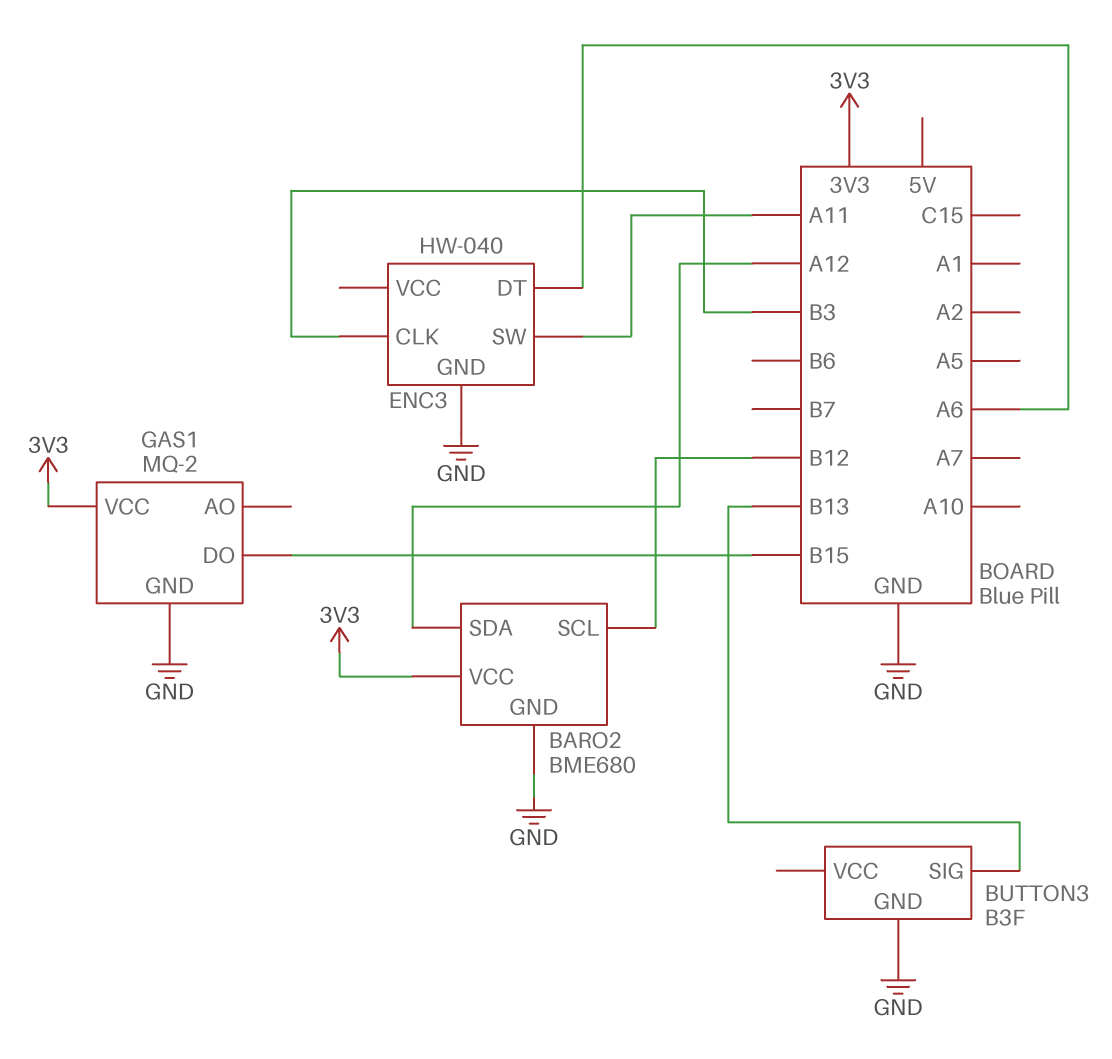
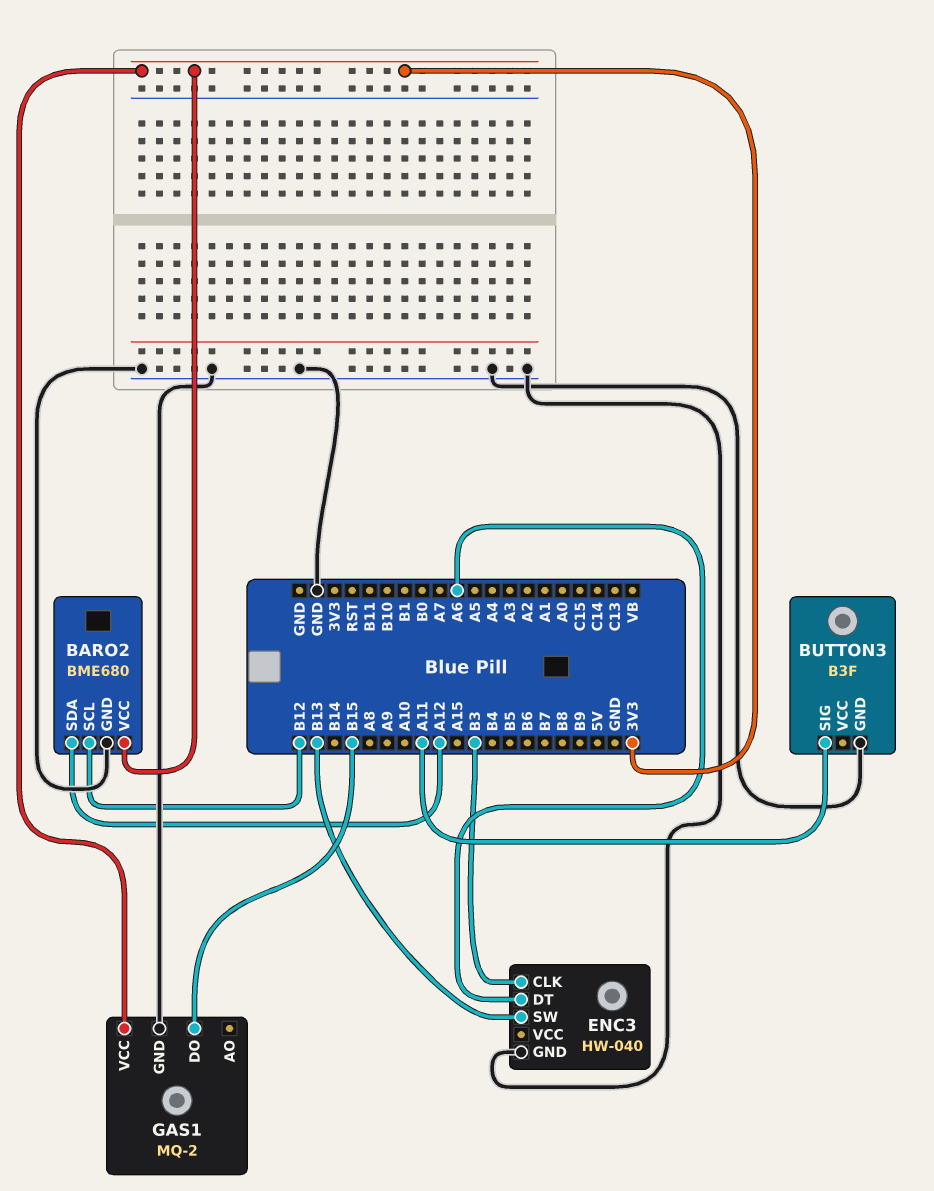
BUTTON3 pin SIG: B13 -> A11
ENC3 pin SW: A11 -> B13

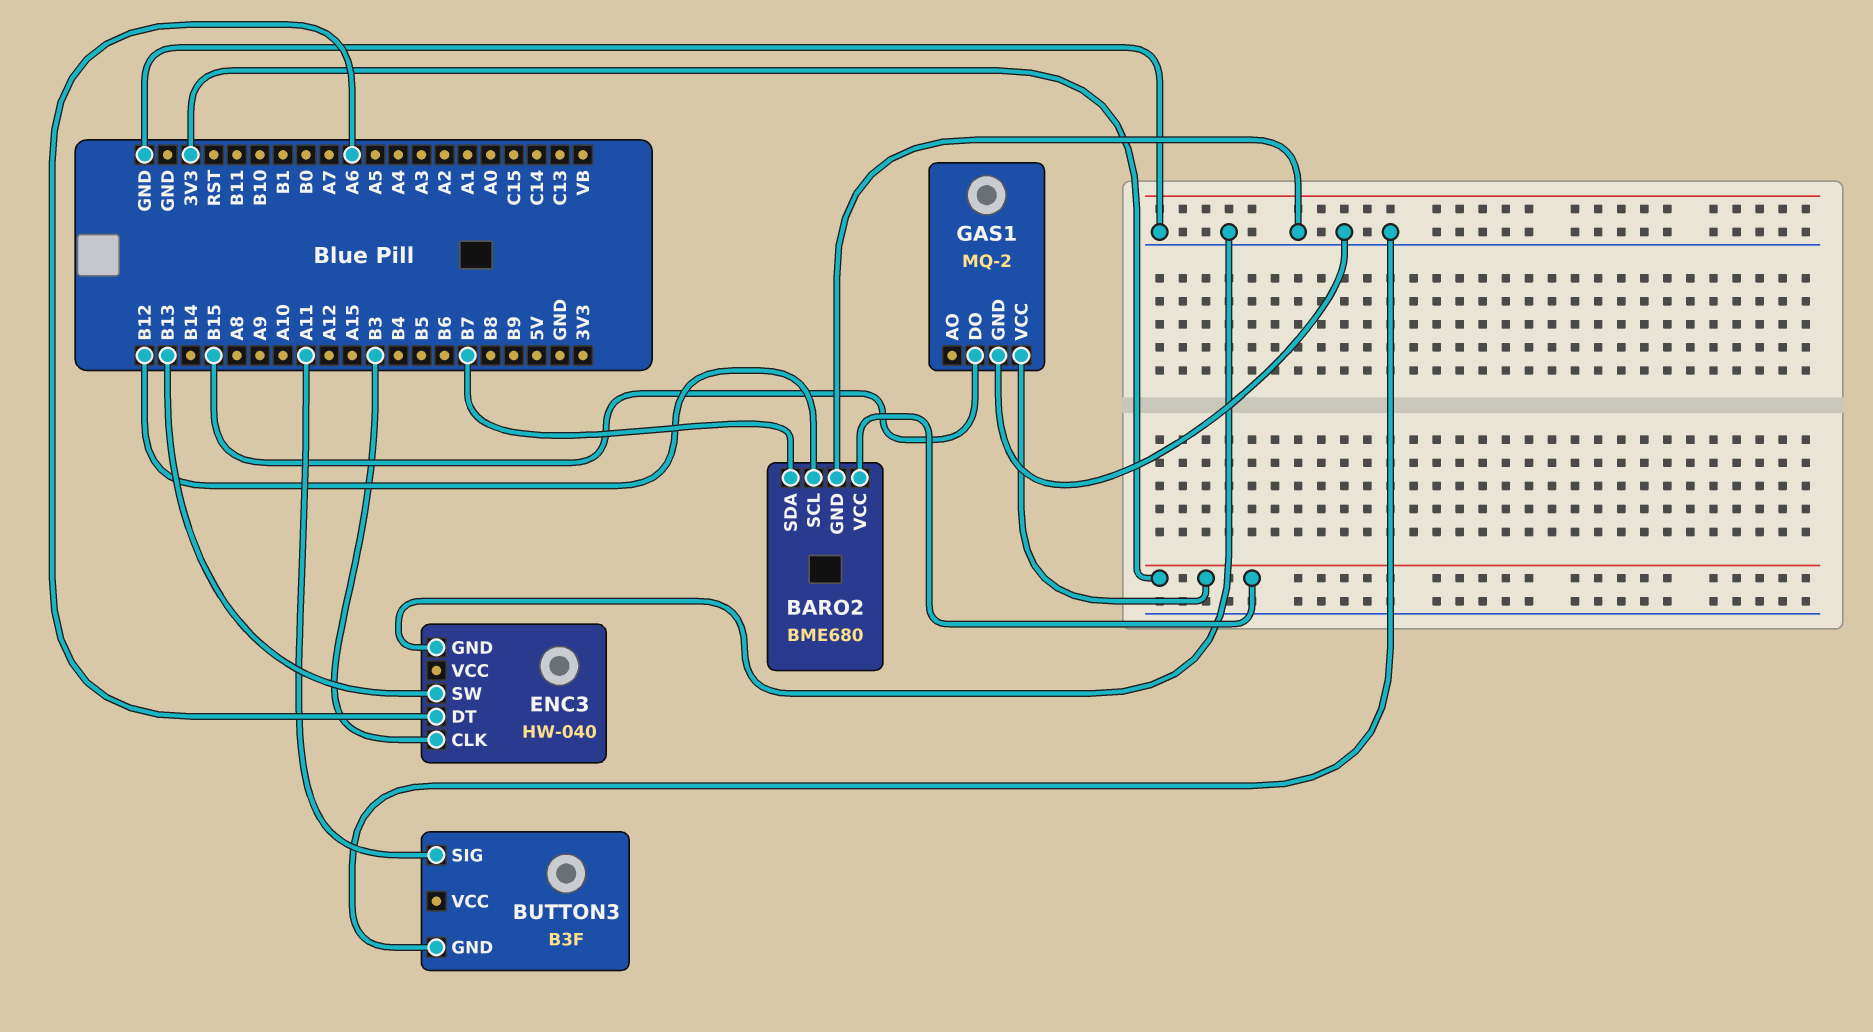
BARO2 pin SDA: A12 -> B7

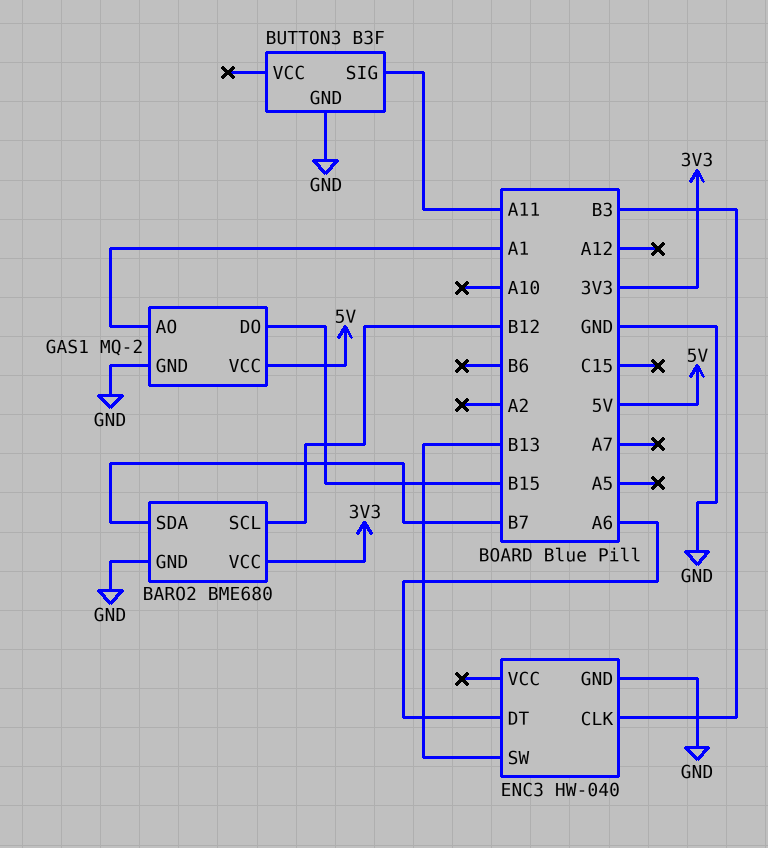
GAS1 pin AO: none -> A1
GAS1 pin VCC: 3V3 -> 5V

